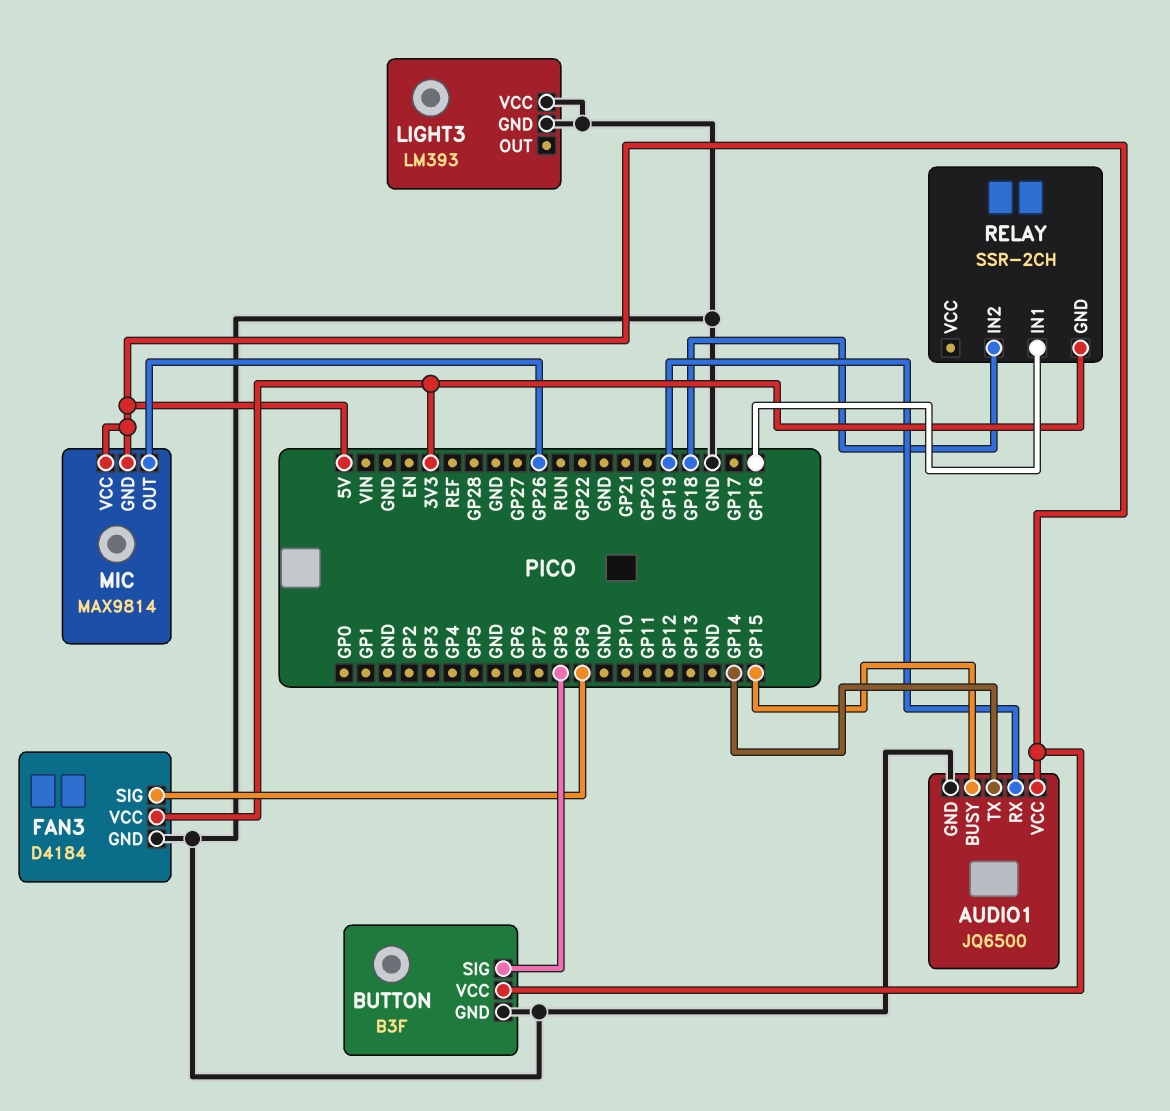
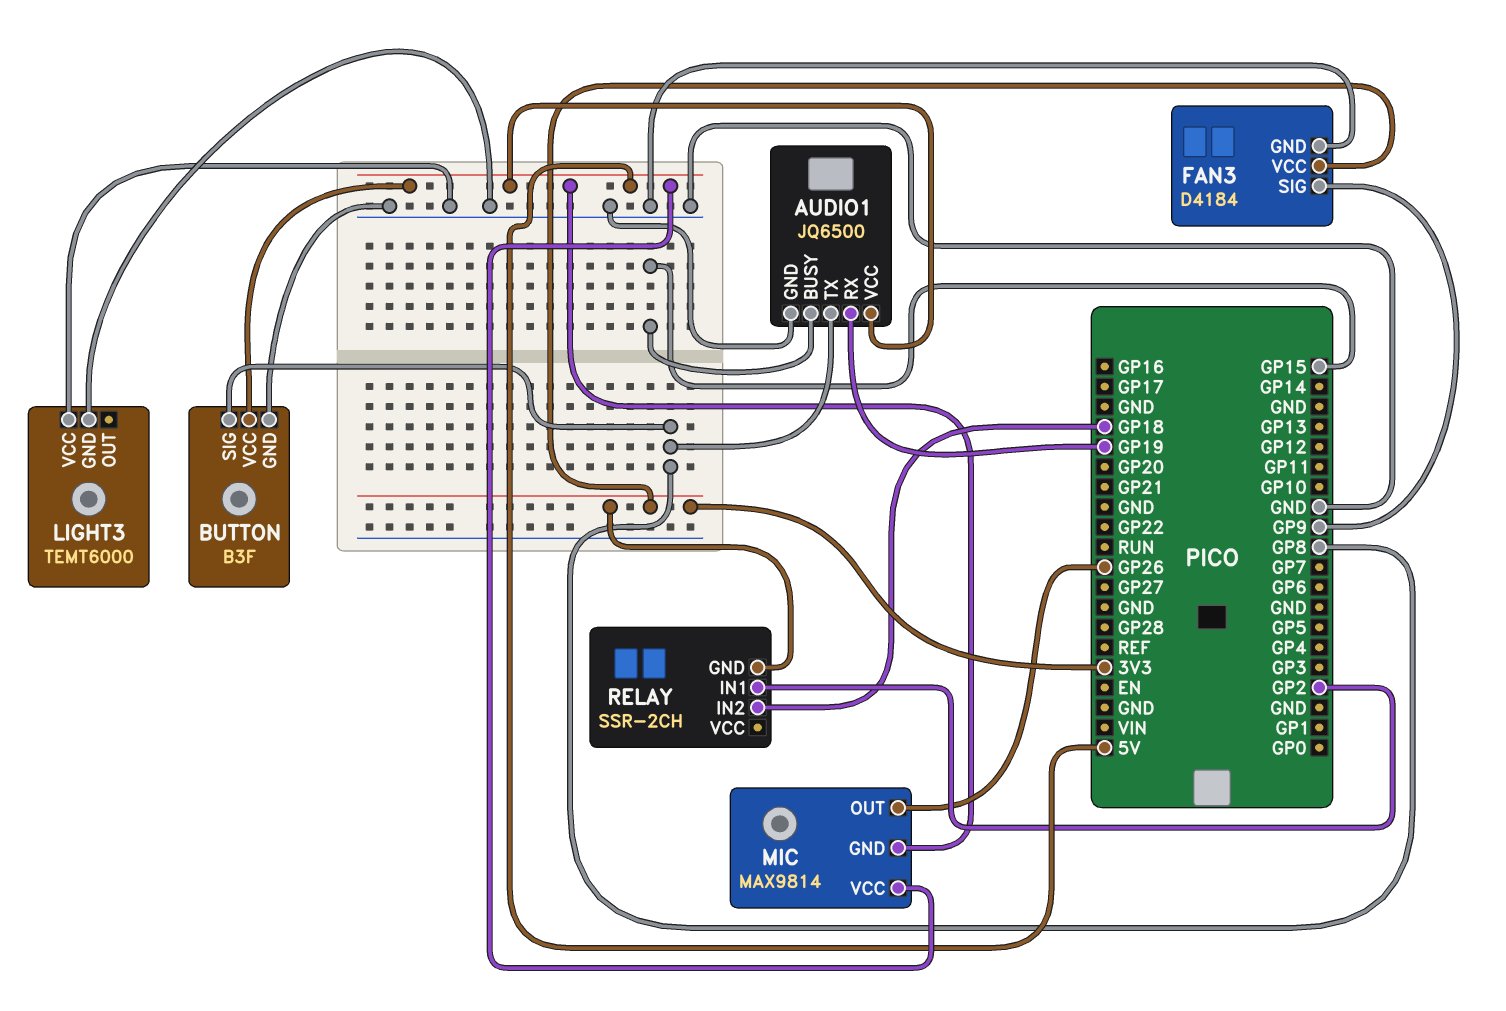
AUDIO1 pin TX: GP14 -> GP8
LIGHT3: LM393 -> TEMT6000
RELAY pin IN1: GP16 -> GP2

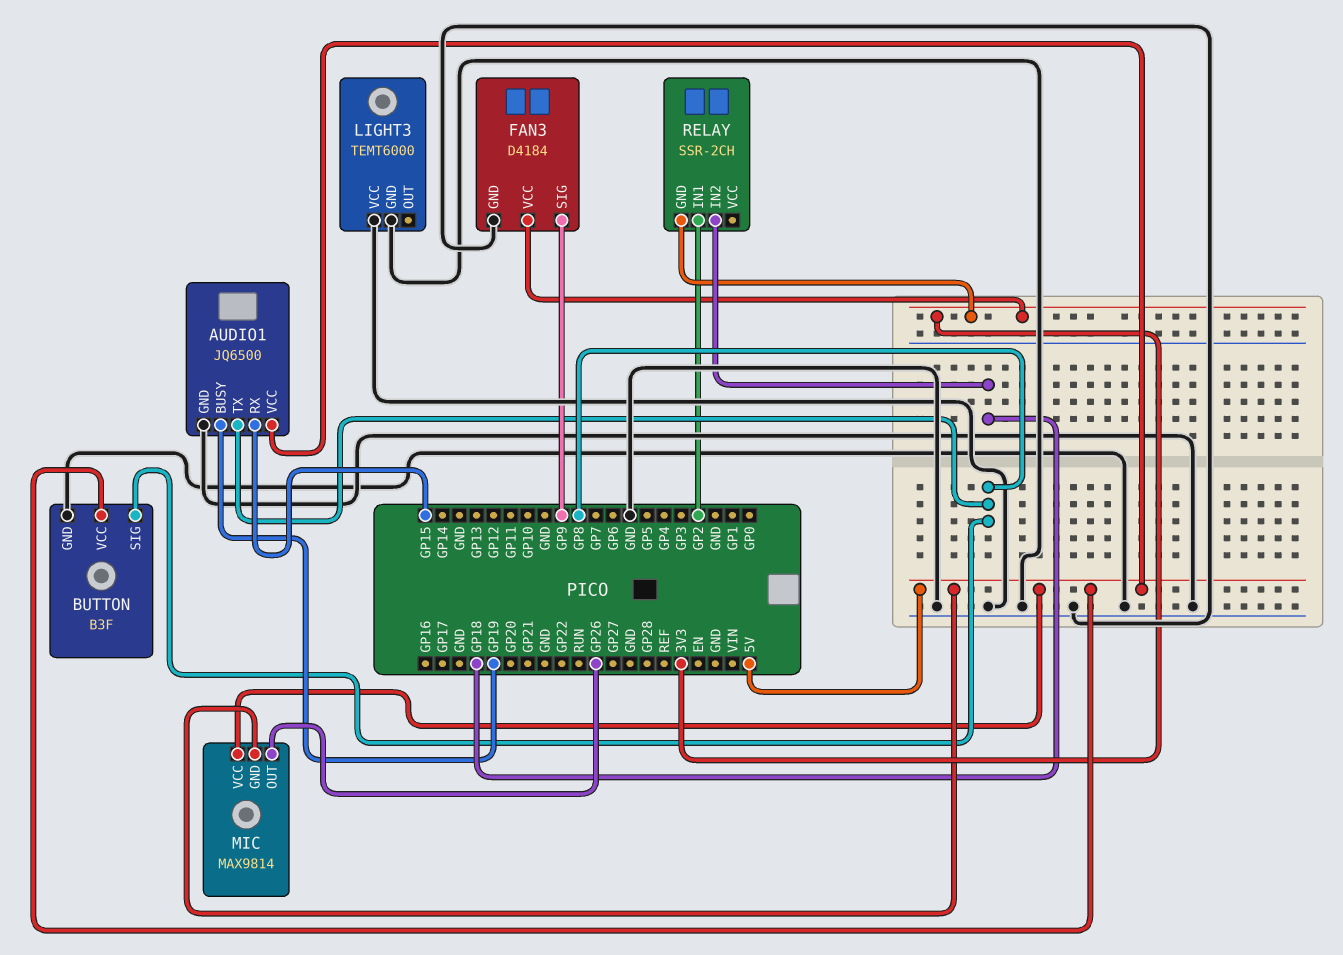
AUDIO1 pin BUSY: GP15 -> GP19
AUDIO1 pin RX: GP19 -> GP15

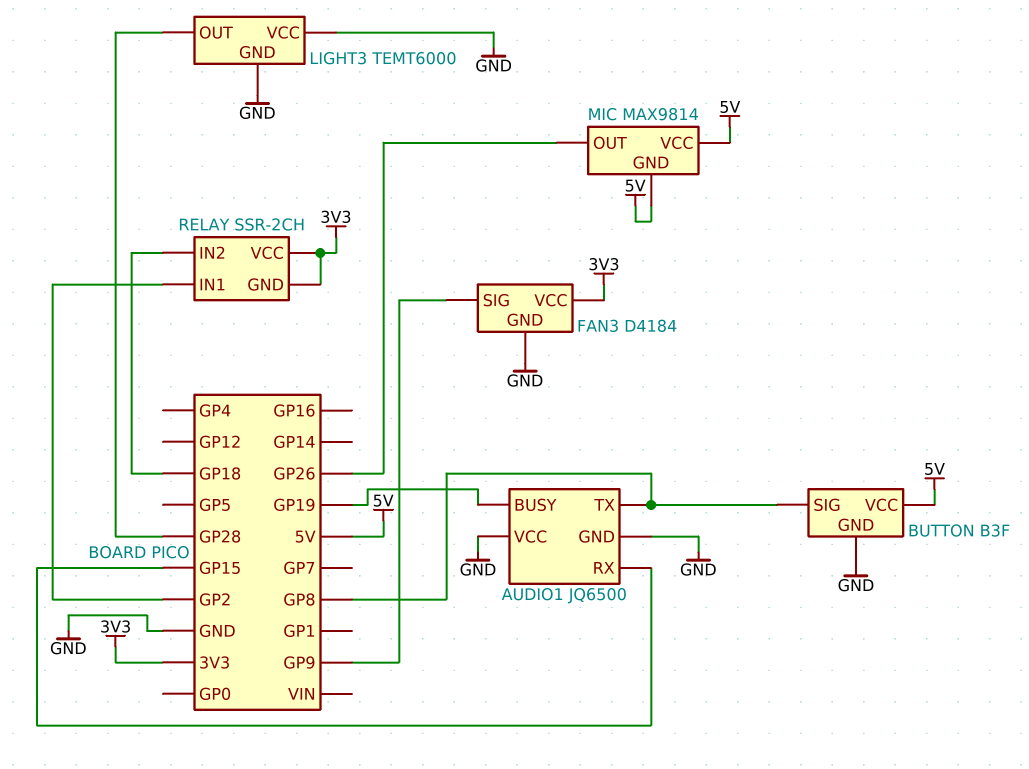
AUDIO1 pin VCC: 5V -> GND
LIGHT3 pin OUT: none -> GP28
RELAY pin VCC: none -> 3V3

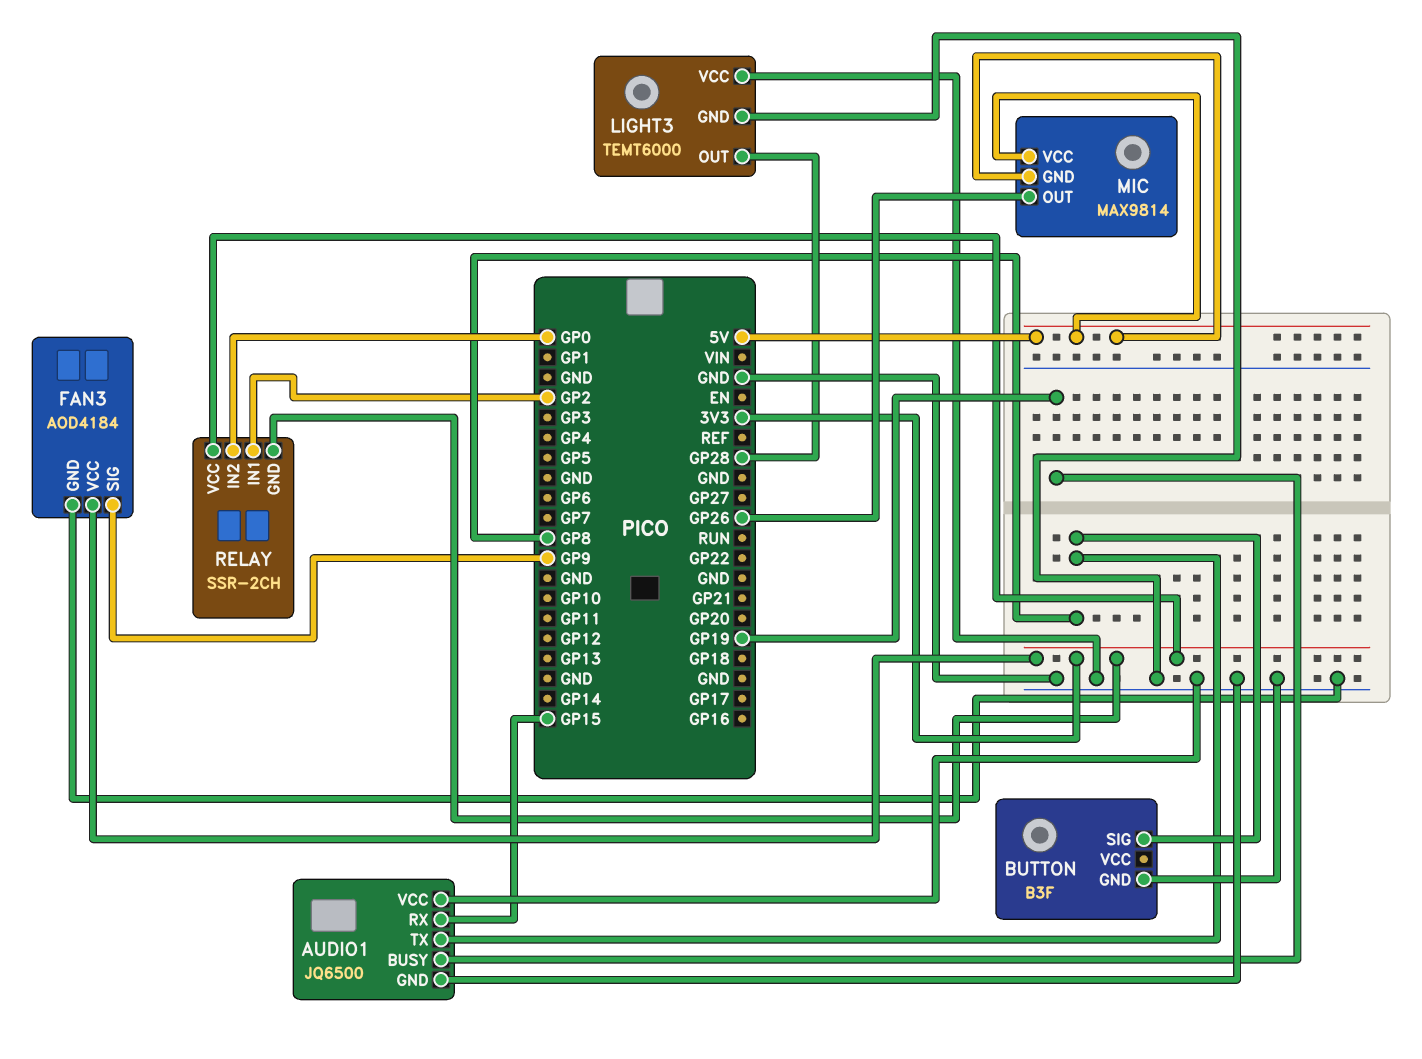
BUTTON pin VCC: 5V -> none
FAN3: D4184 -> AOD4184
RELAY pin IN2: GP18 -> GP0

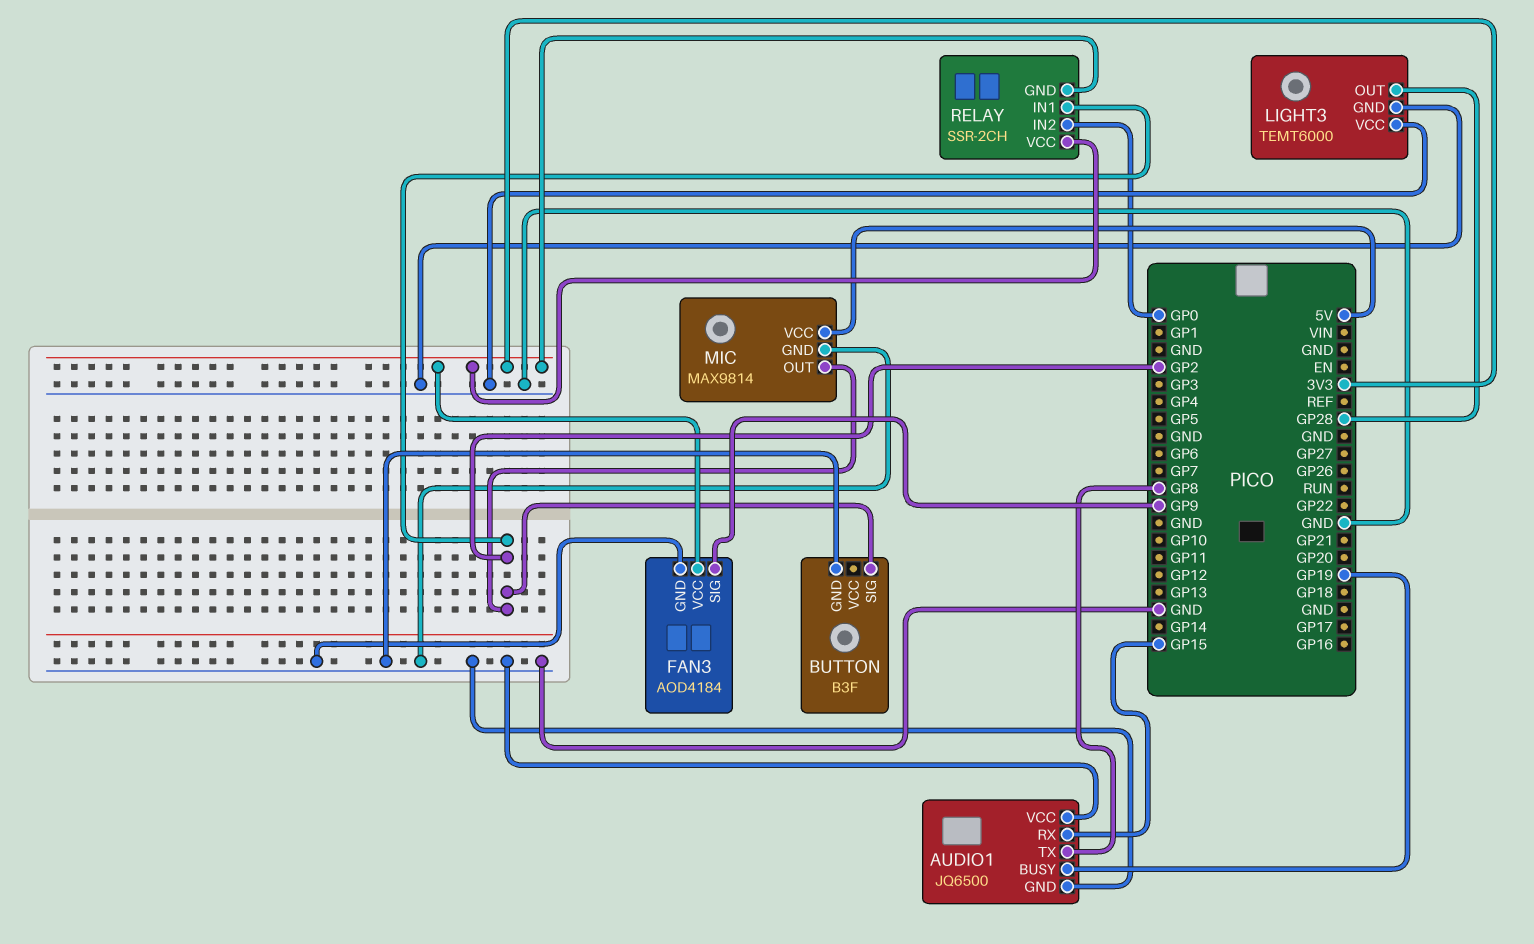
BUTTON pin SIG: GP8 -> GP2
MIC pin GND: 5V -> GND
MIC pin OUT: GP26 -> GP2

